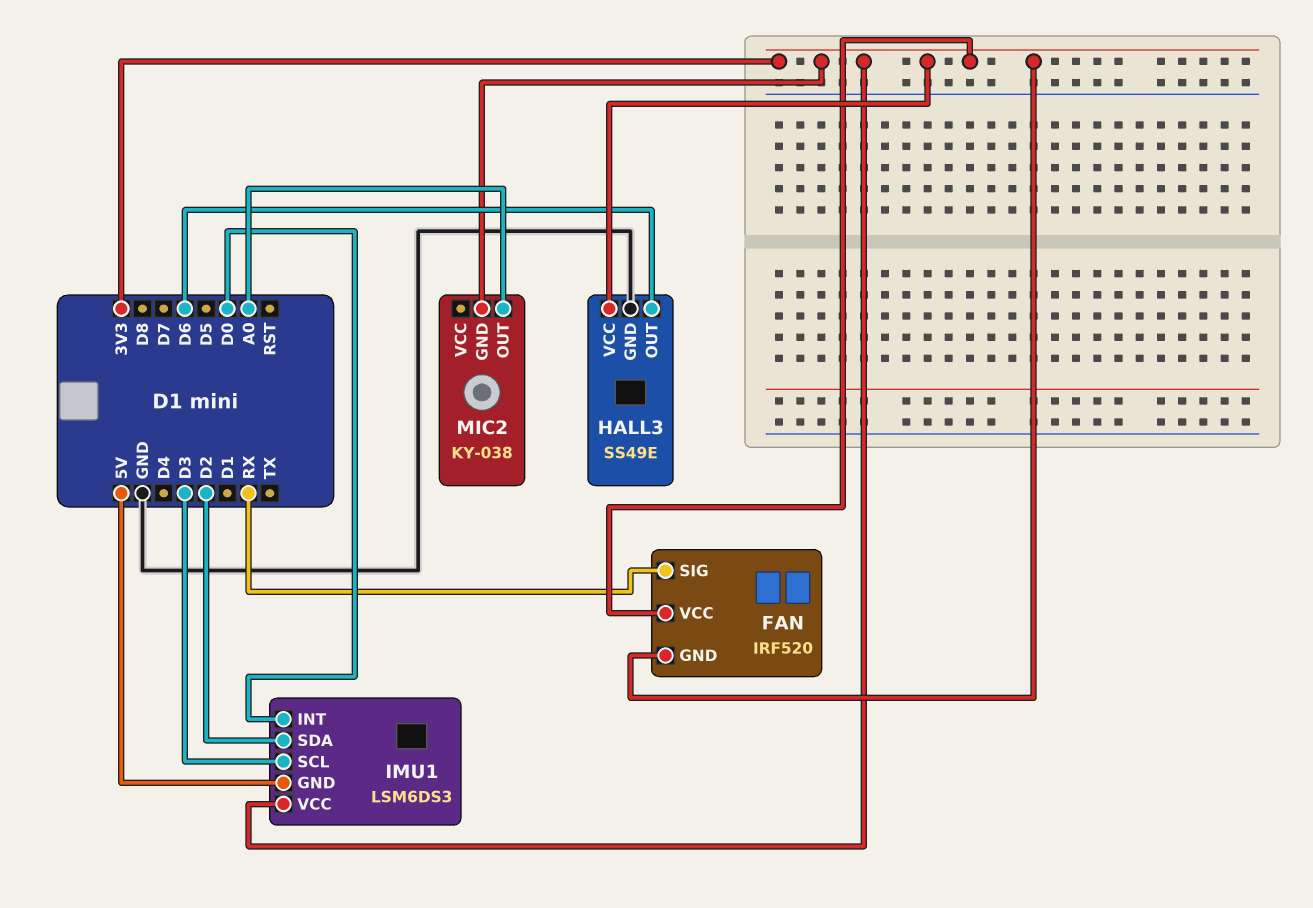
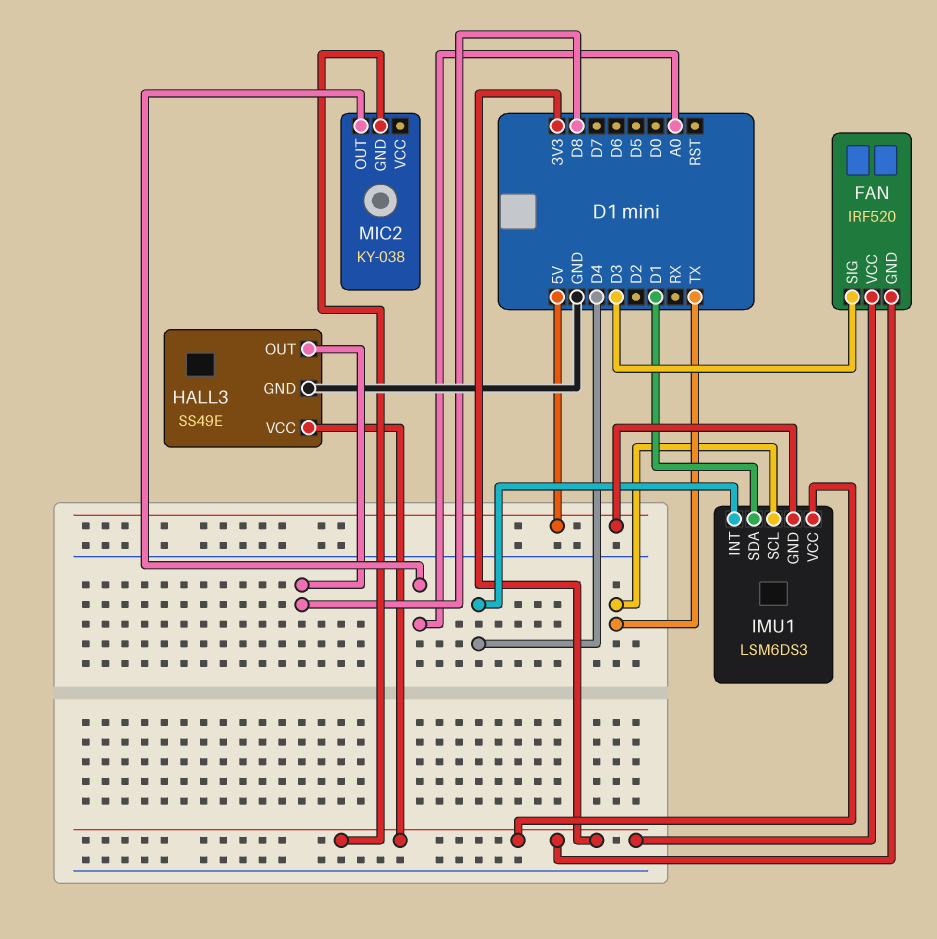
FAN pin SIG: RX -> D3
HALL3 pin OUT: D6 -> D8
IMU1 pin INT: D0 -> D4
IMU1 pin SCL: D3 -> TX
IMU1 pin SDA: D2 -> D1

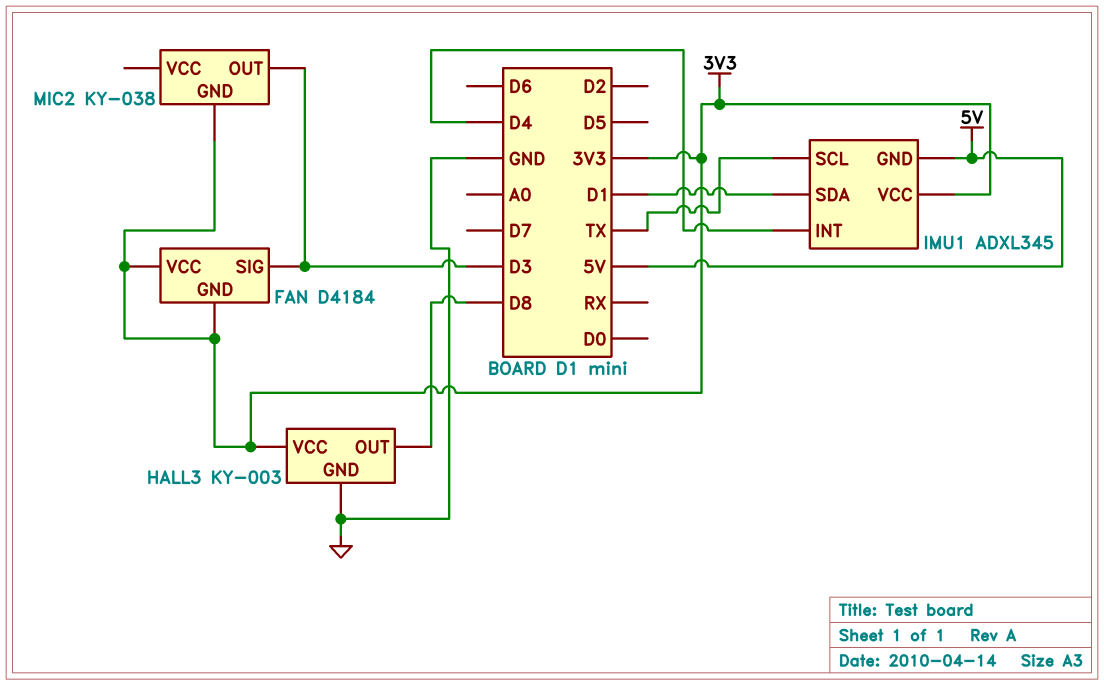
FAN: IRF520 -> D4184
HALL3: SS49E -> KY-003
IMU1: LSM6DS3 -> ADXL345
MIC2 pin OUT: A0 -> D3

